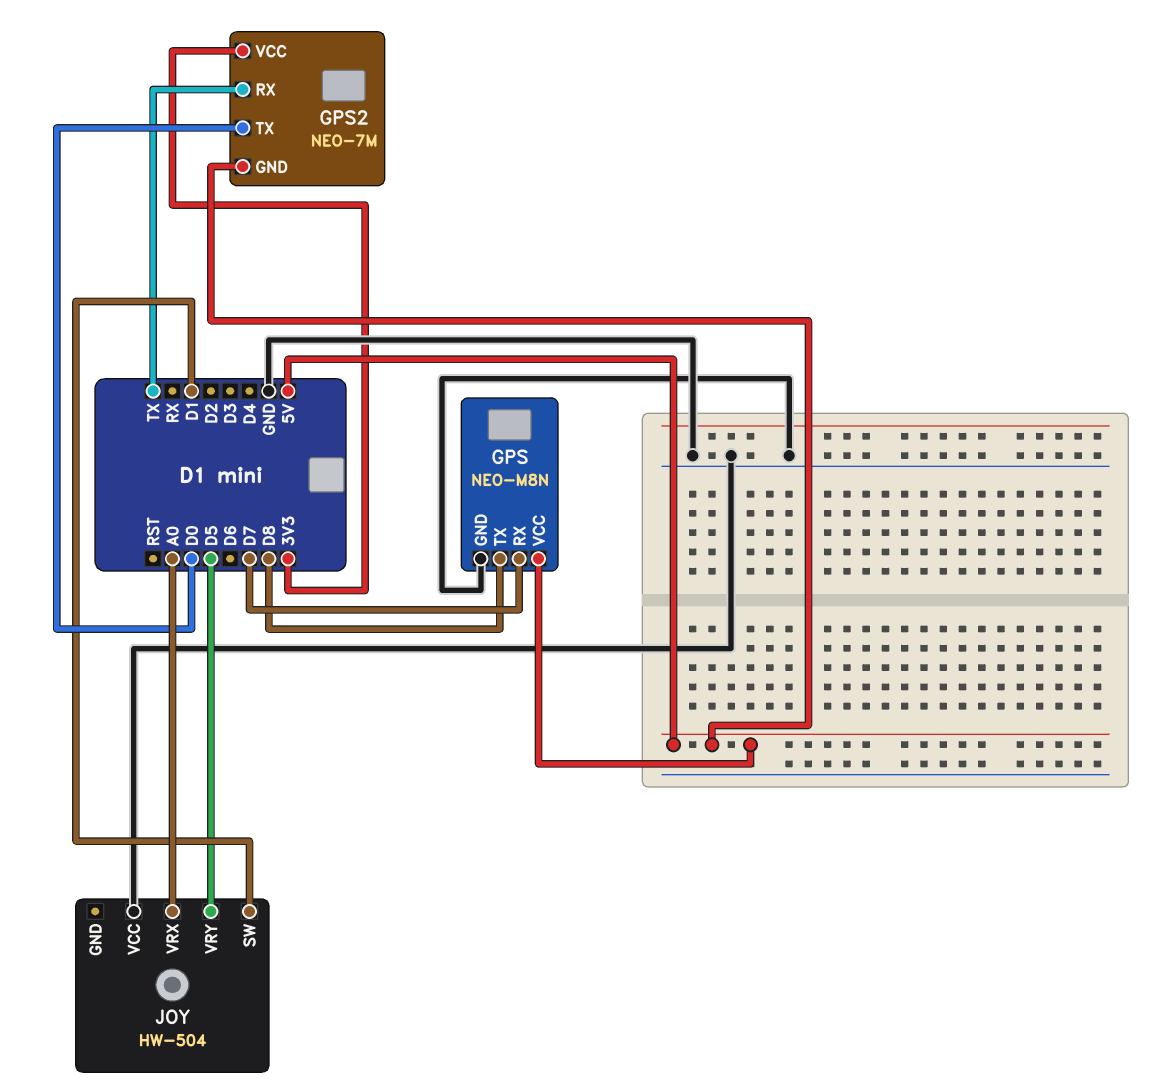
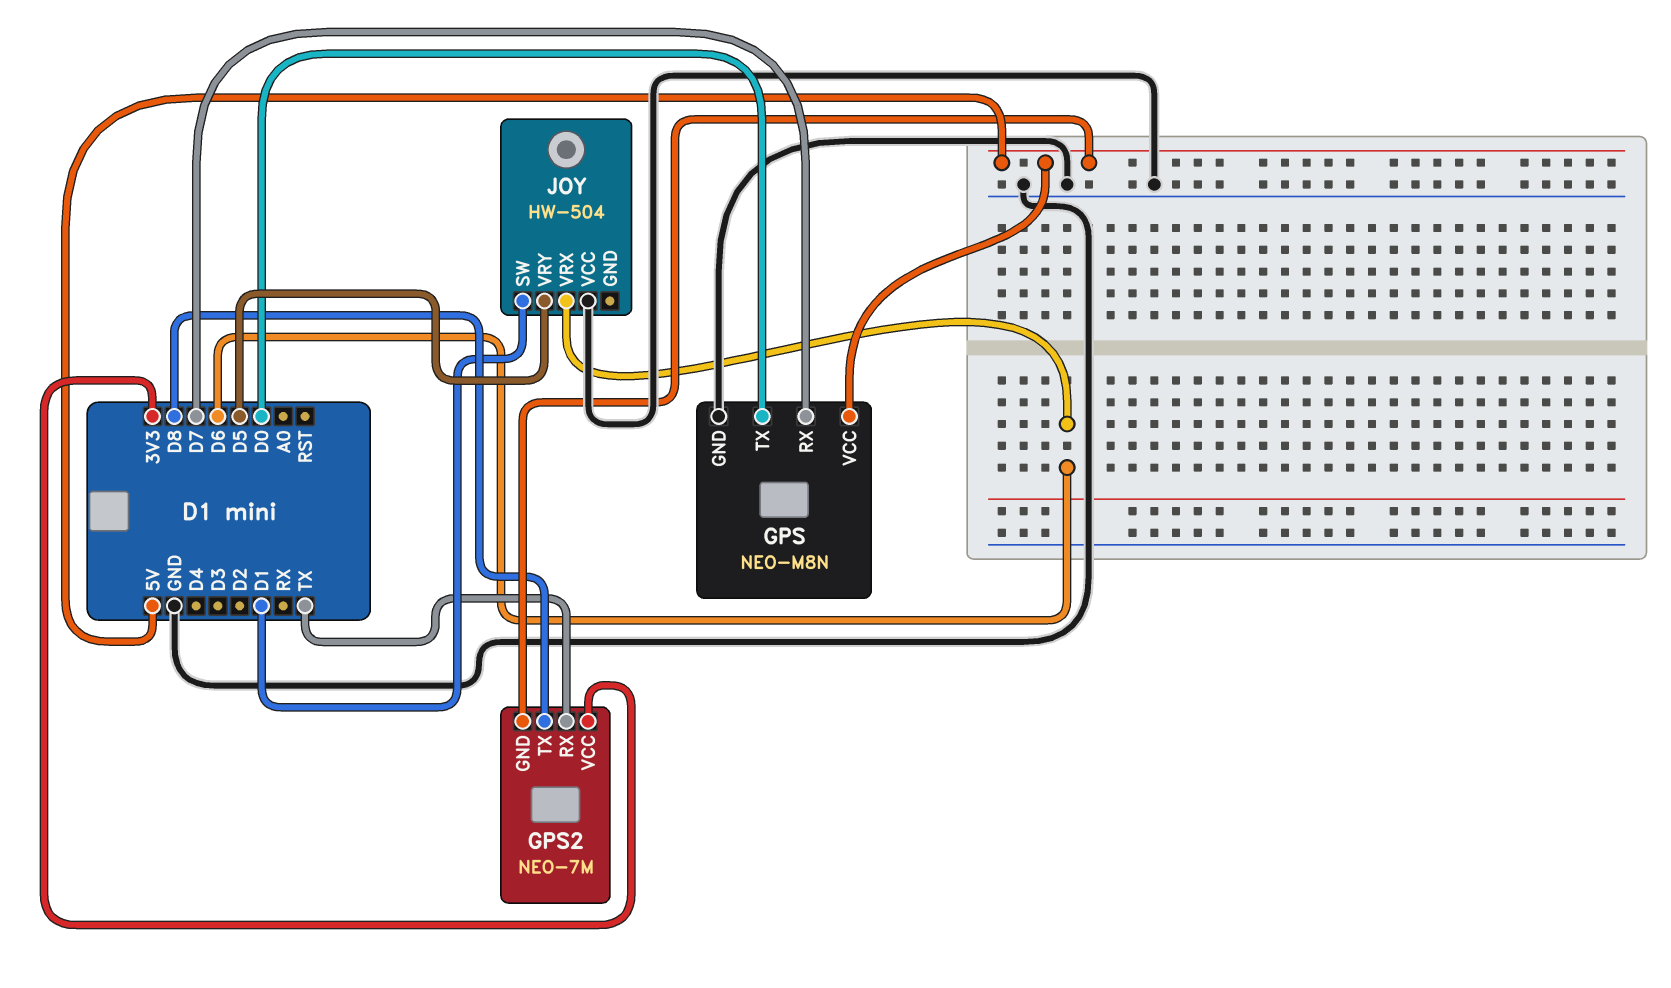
GPS pin TX: D8 -> D0
GPS2 pin TX: D0 -> D8
JOY pin VRX: A0 -> D6

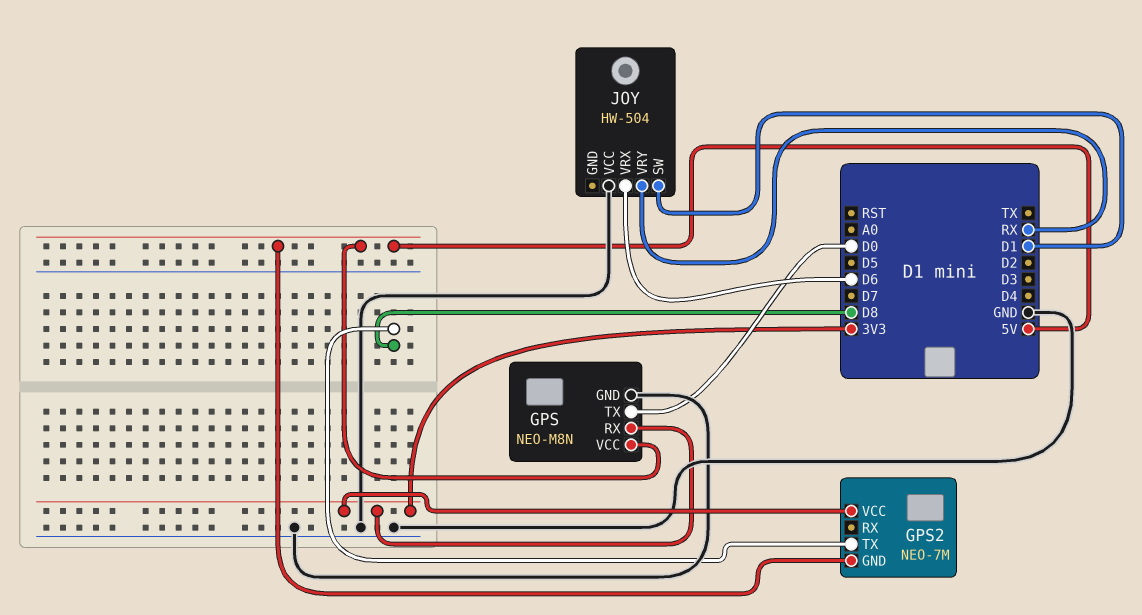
GPS pin RX: D7 -> 3V3
GPS2 pin RX: TX -> none
JOY pin VRY: D5 -> RX

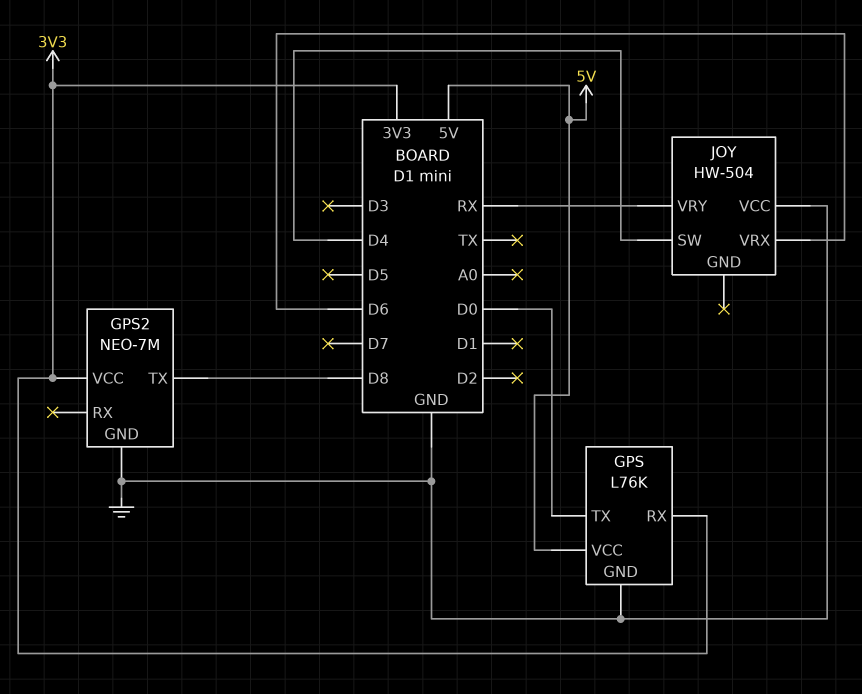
GPS: NEO-M8N -> L76K
GPS2 pin GND: 5V -> GND
JOY pin SW: D1 -> D4

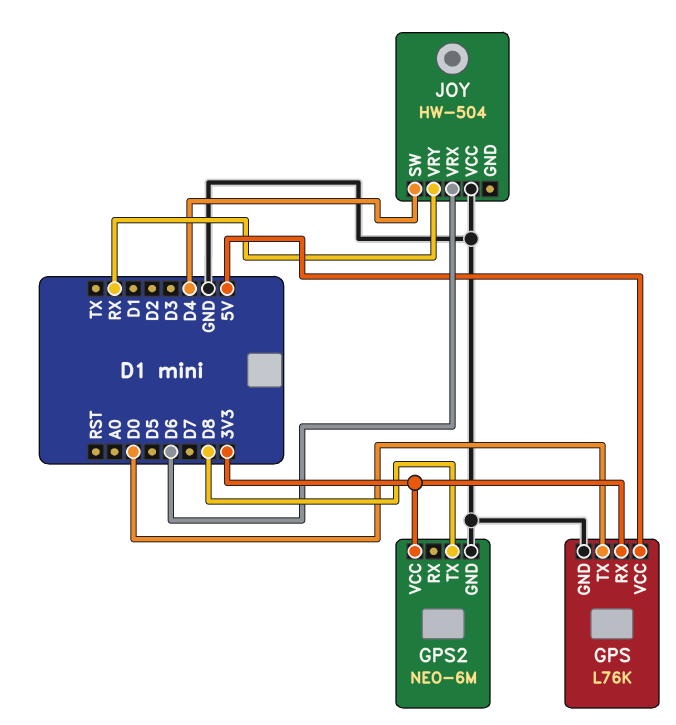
GPS2: NEO-7M -> NEO-6M

